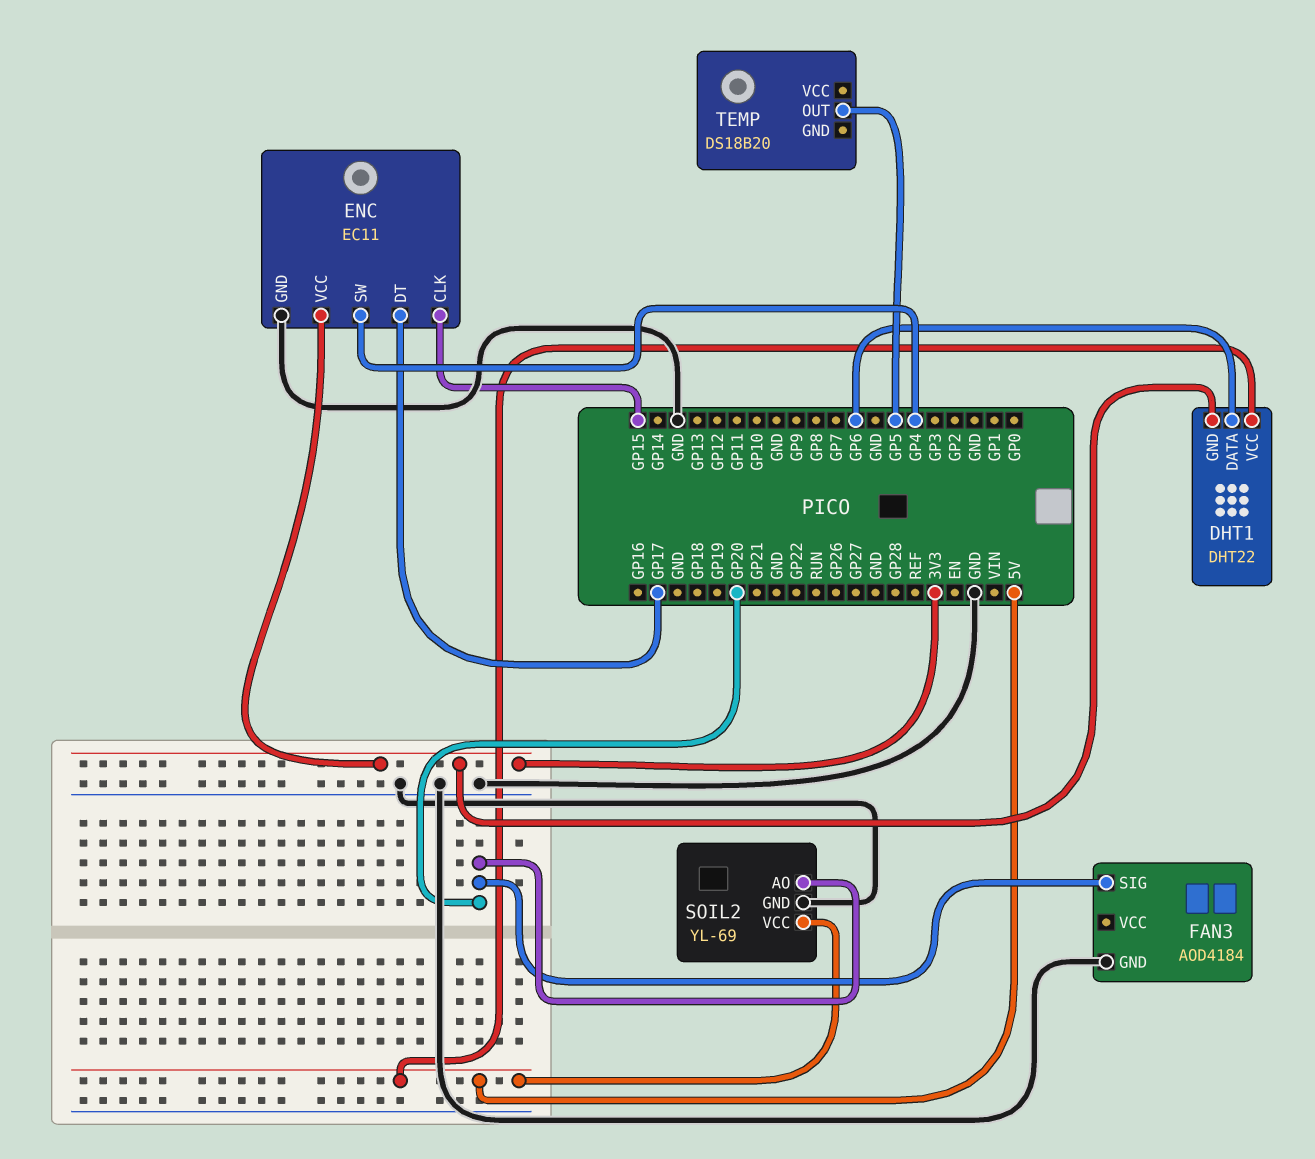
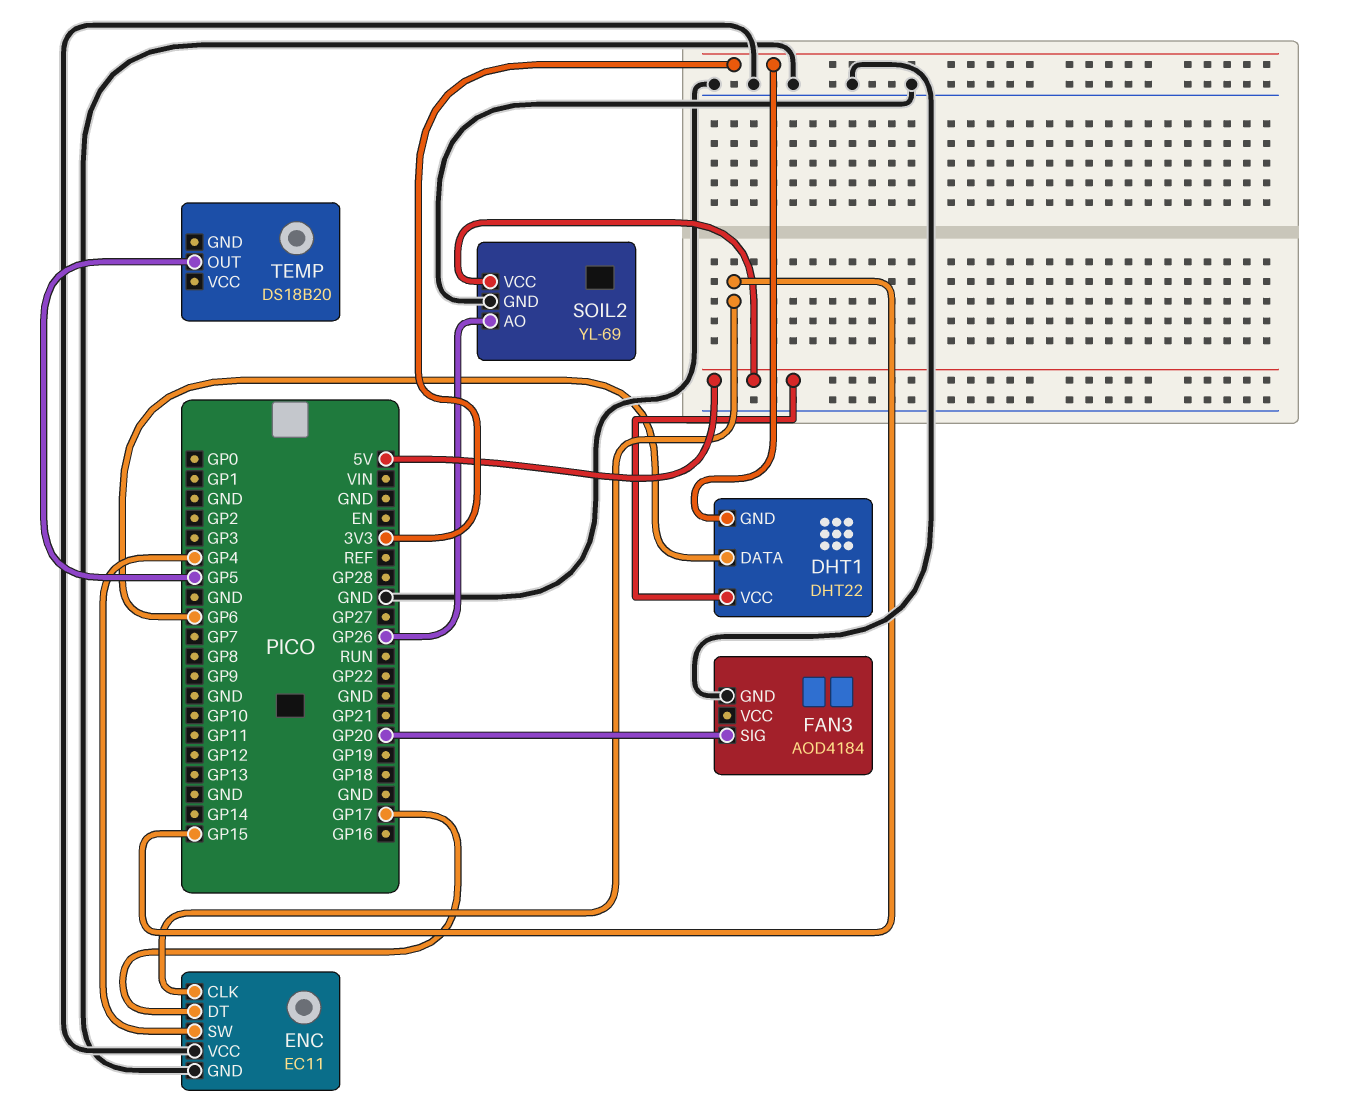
ENC pin VCC: 3V3 -> GND
SOIL2 pin AO: GP20 -> GP26

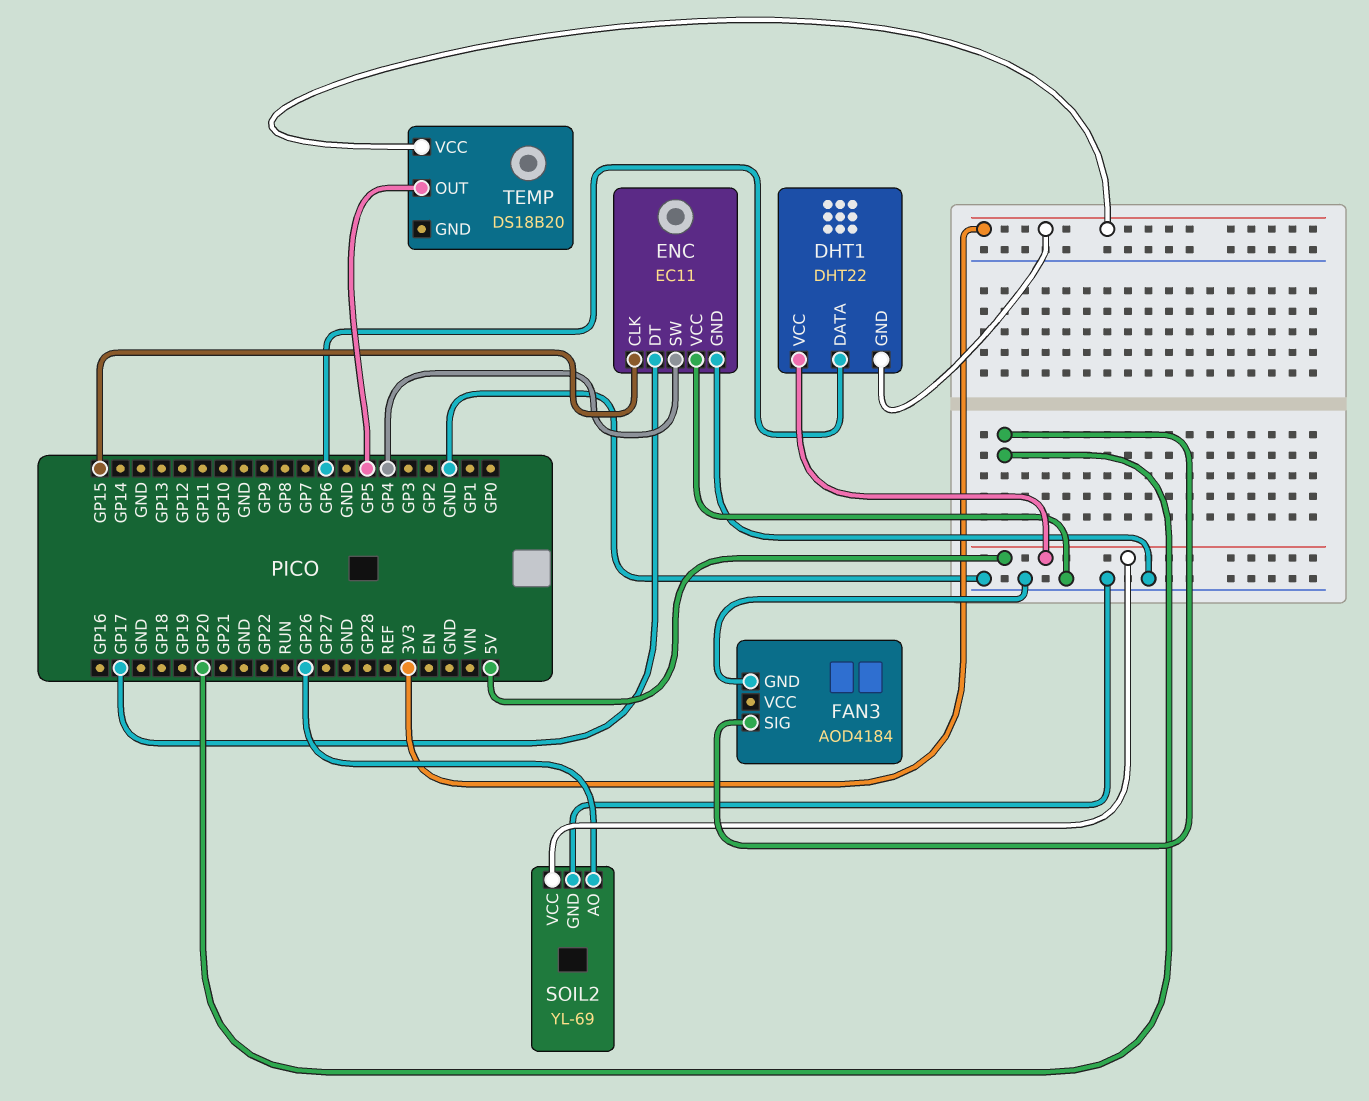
TEMP pin VCC: none -> 3V3

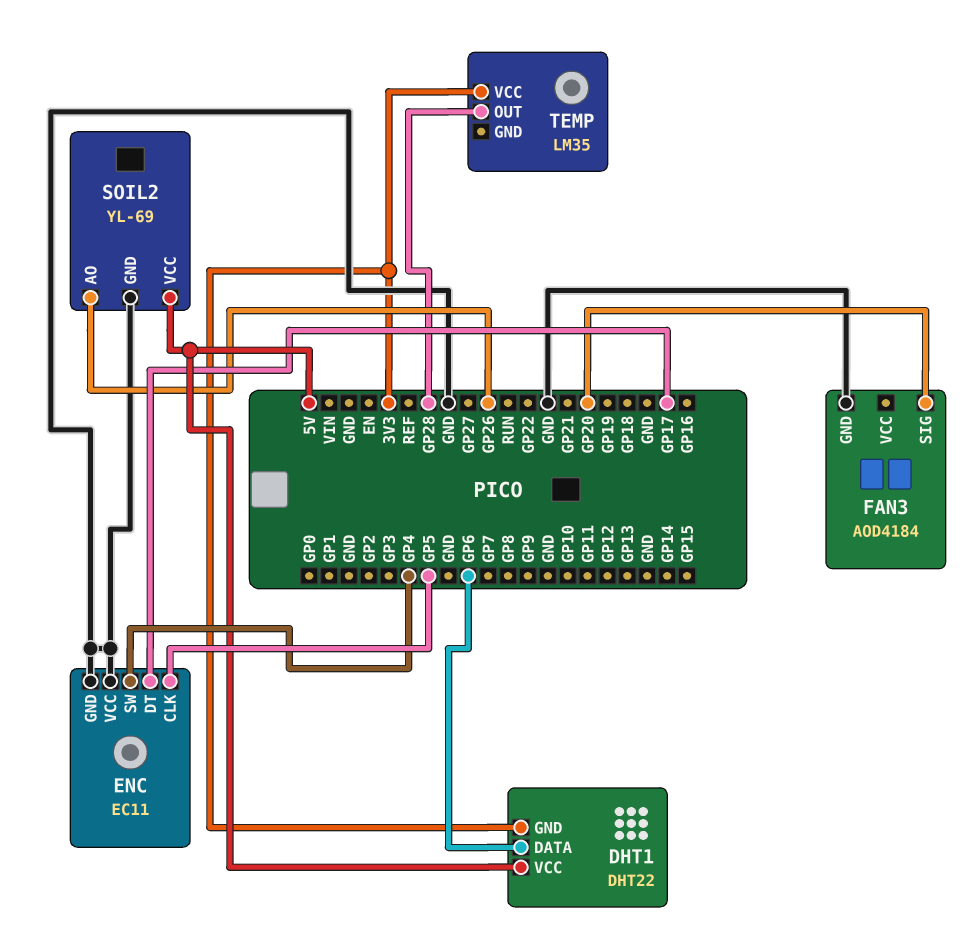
ENC pin CLK: GP15 -> GP5
TEMP: DS18B20 -> LM35
TEMP pin OUT: GP5 -> GP28

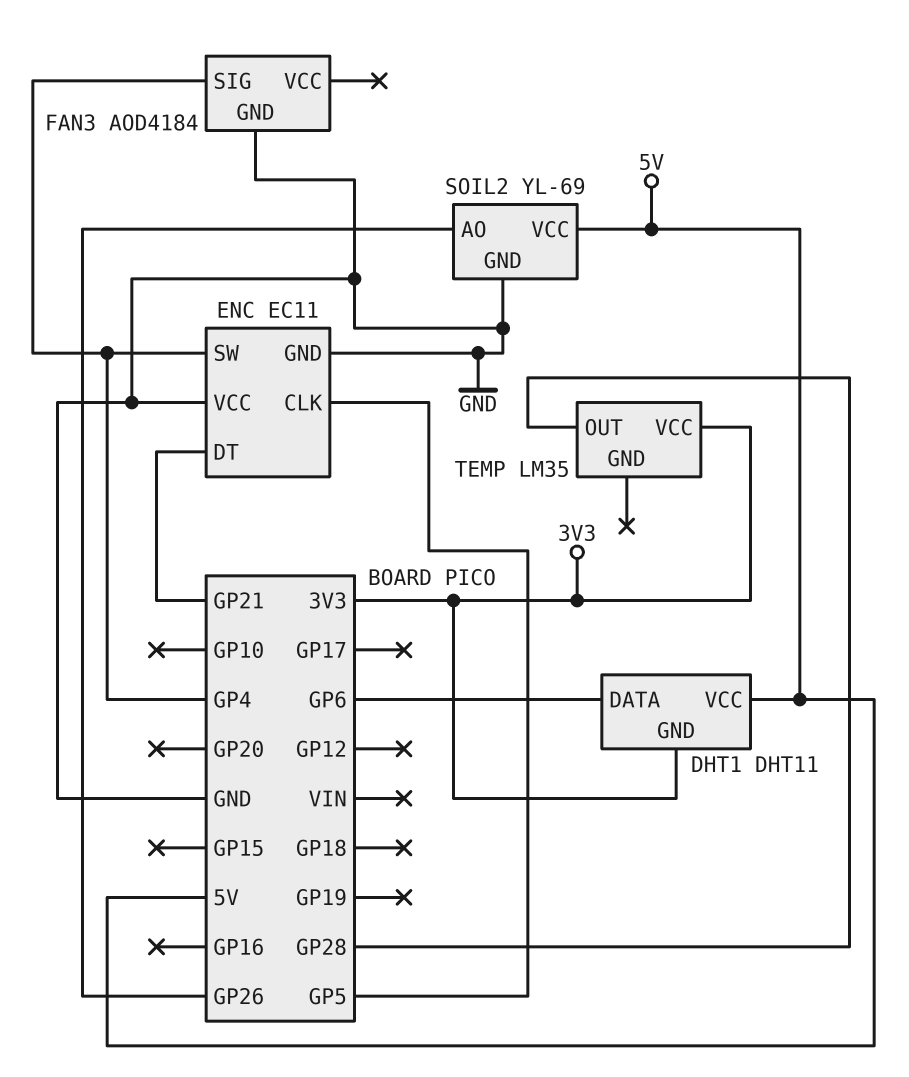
DHT1: DHT22 -> DHT11
ENC pin DT: GP17 -> GP21
FAN3 pin SIG: GP20 -> GP4

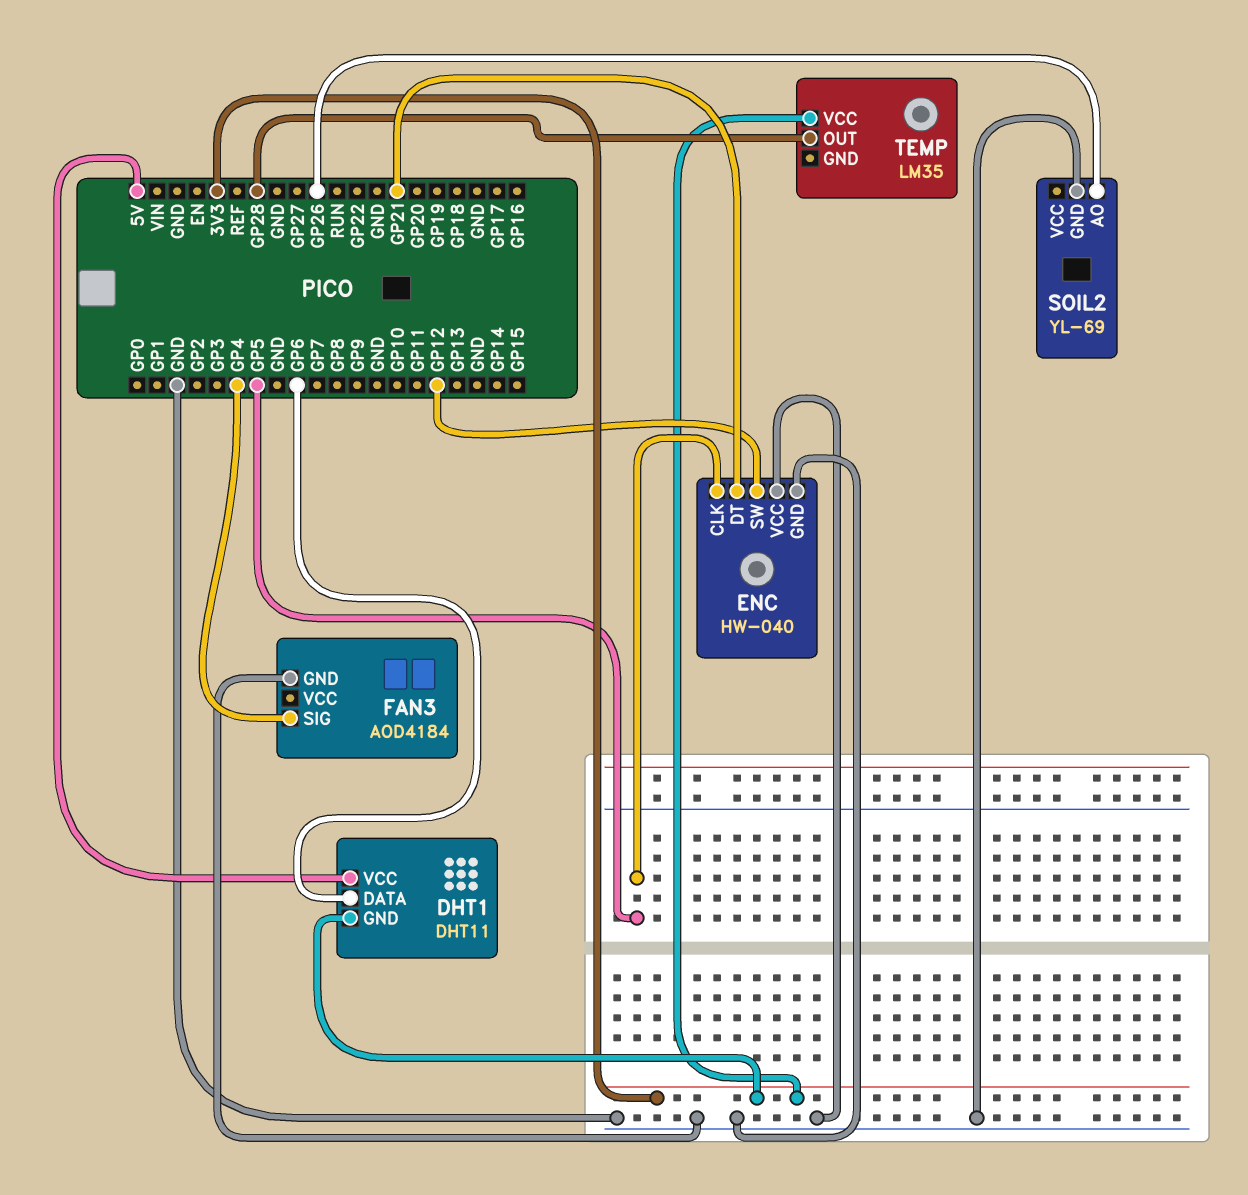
ENC: EC11 -> HW-040
ENC pin SW: GP4 -> GP12
SOIL2 pin VCC: 5V -> none

